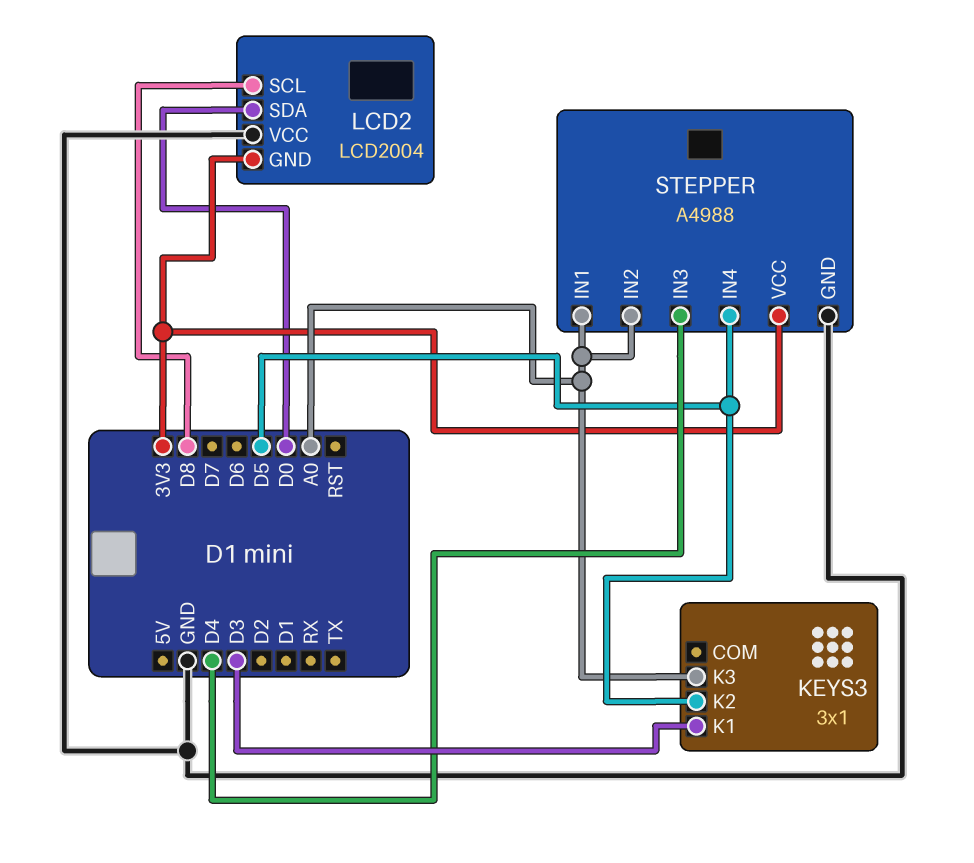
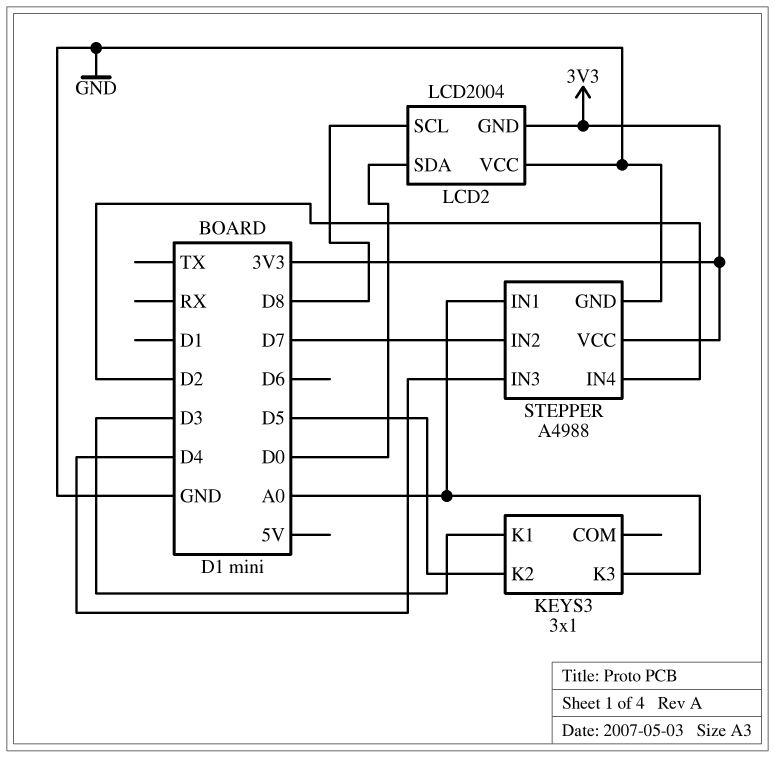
STEPPER pin IN2: A0 -> D7
STEPPER pin IN4: D5 -> D2

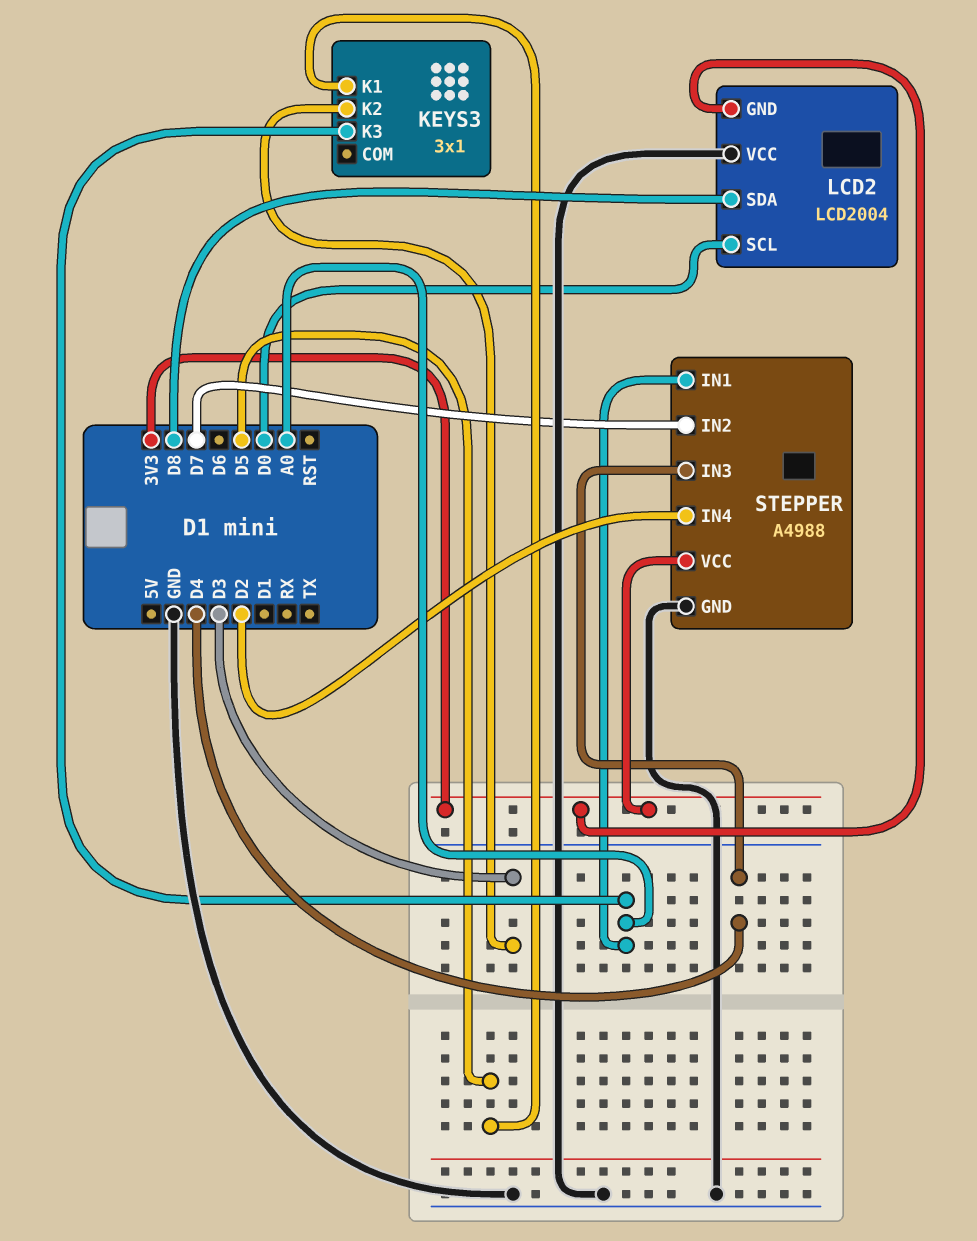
KEYS3 pin K1: D3 -> D5
KEYS3 pin K2: D5 -> D3
LCD2 pin SCL: D8 -> D0
LCD2 pin SDA: D0 -> D8

